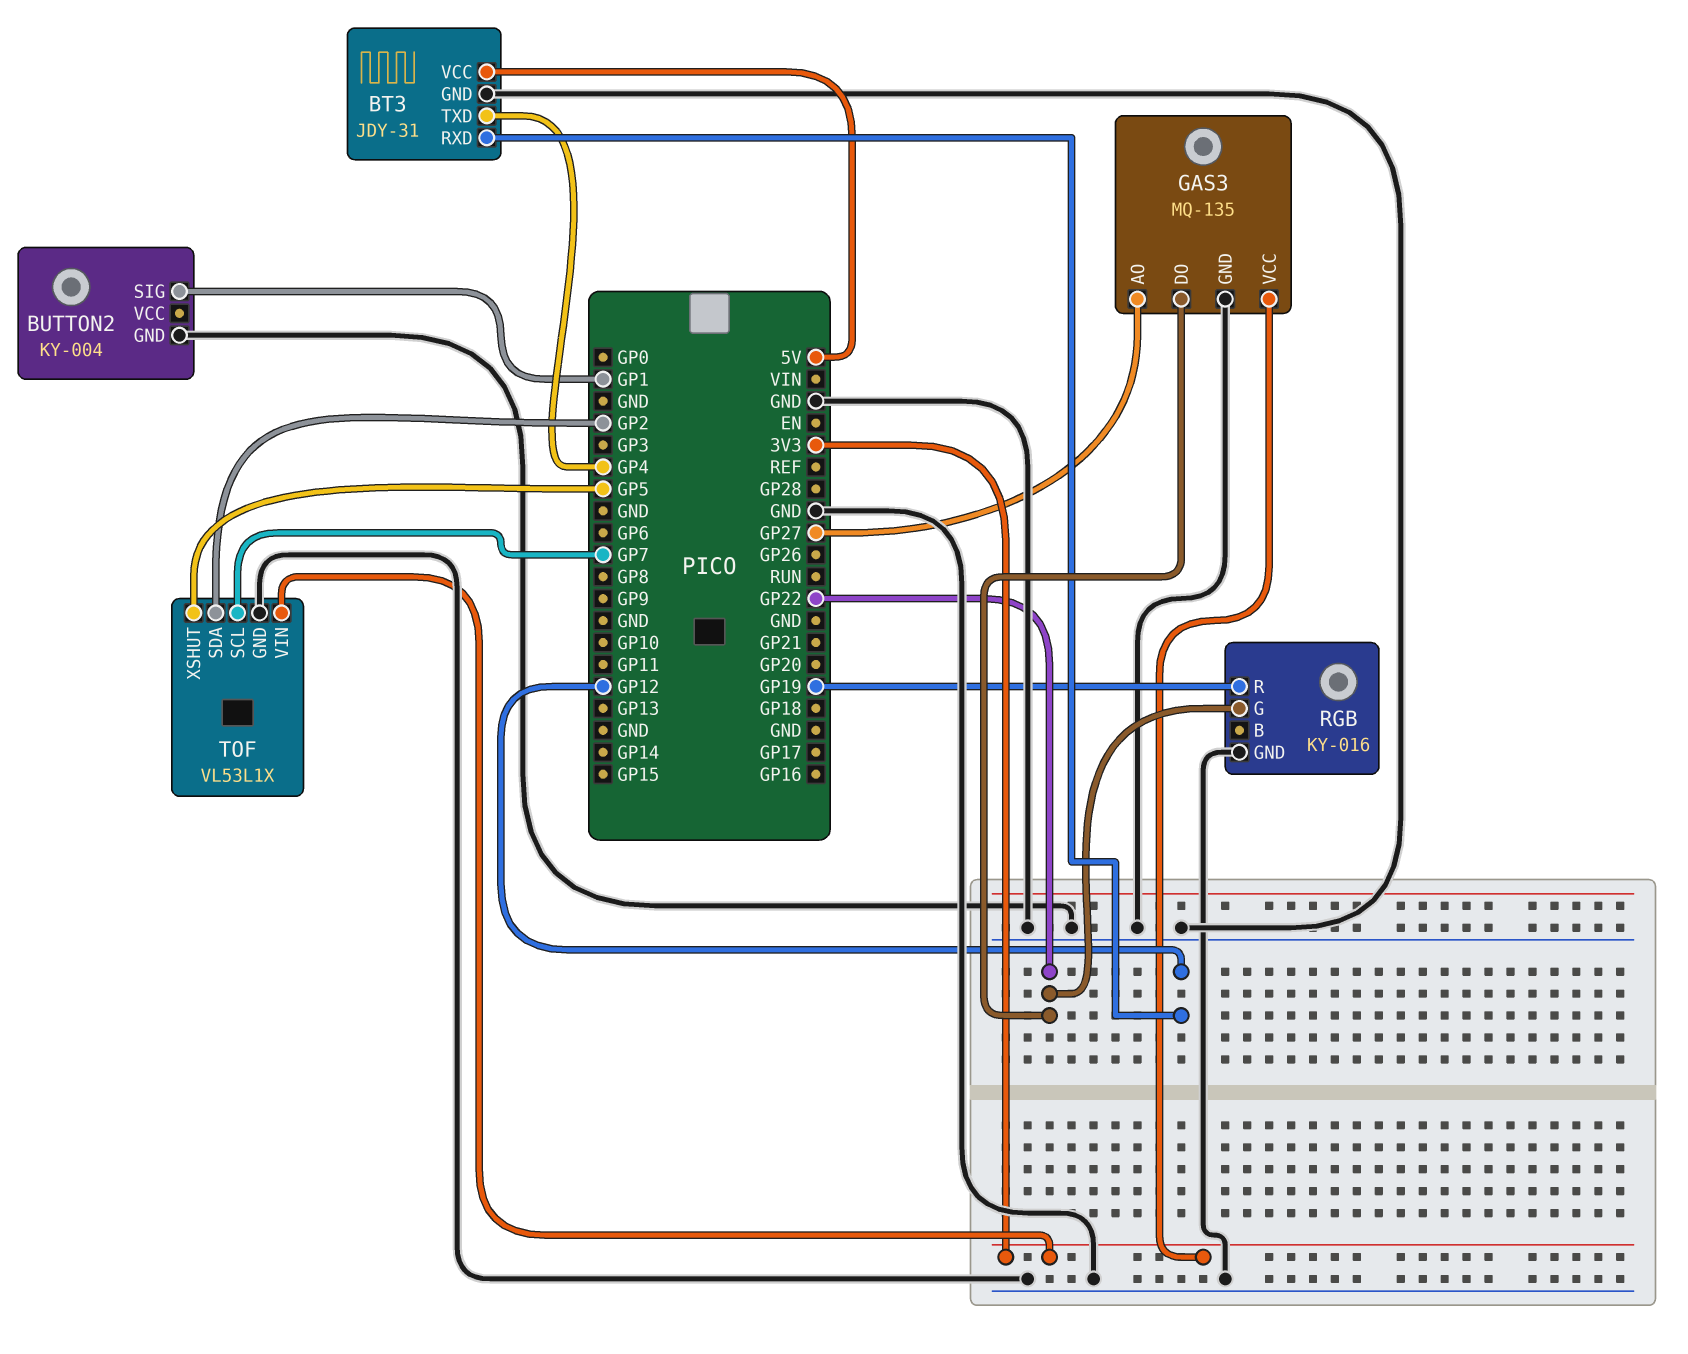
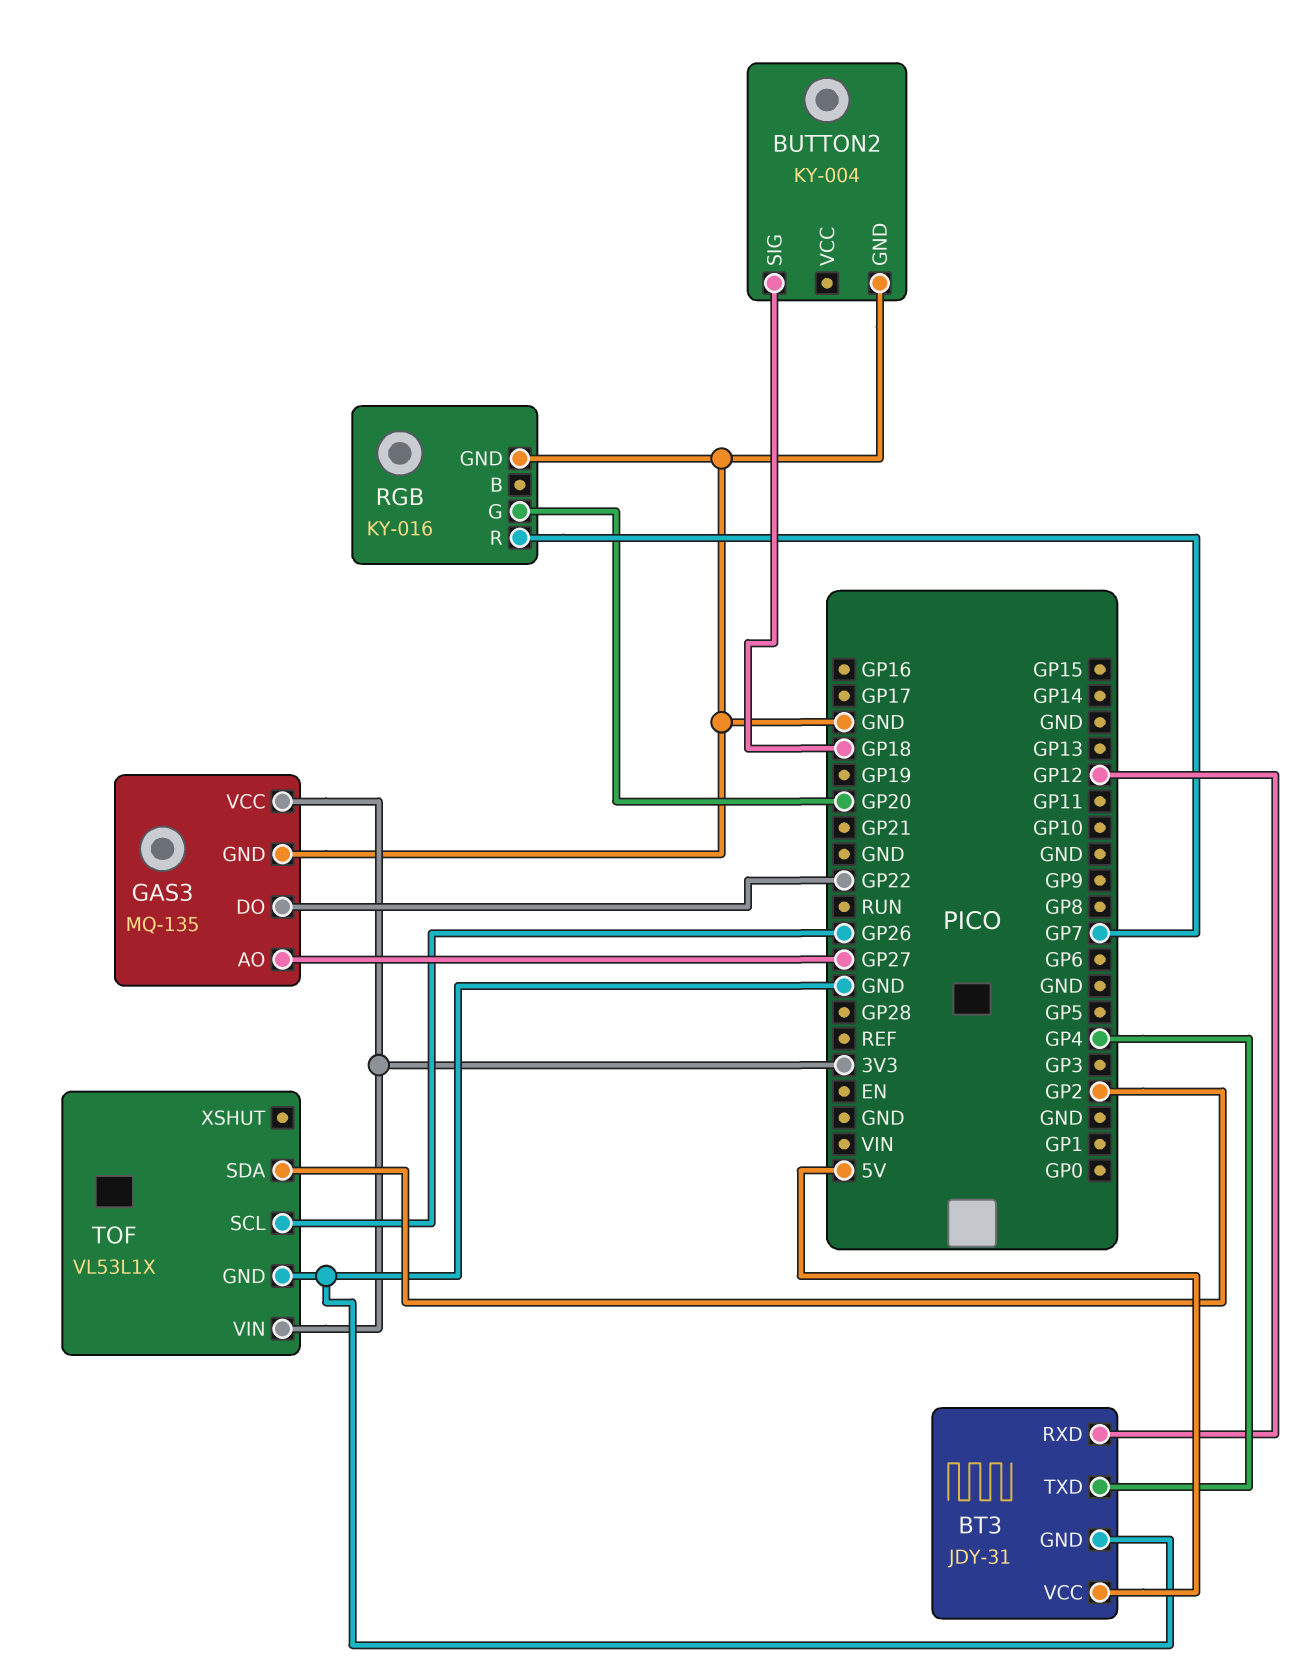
BUTTON2 pin SIG: GP1 -> GP18
RGB pin G: GP22 -> GP20
RGB pin R: GP19 -> GP7
TOF pin SCL: GP7 -> GP26
TOF pin XSHUT: GP5 -> none

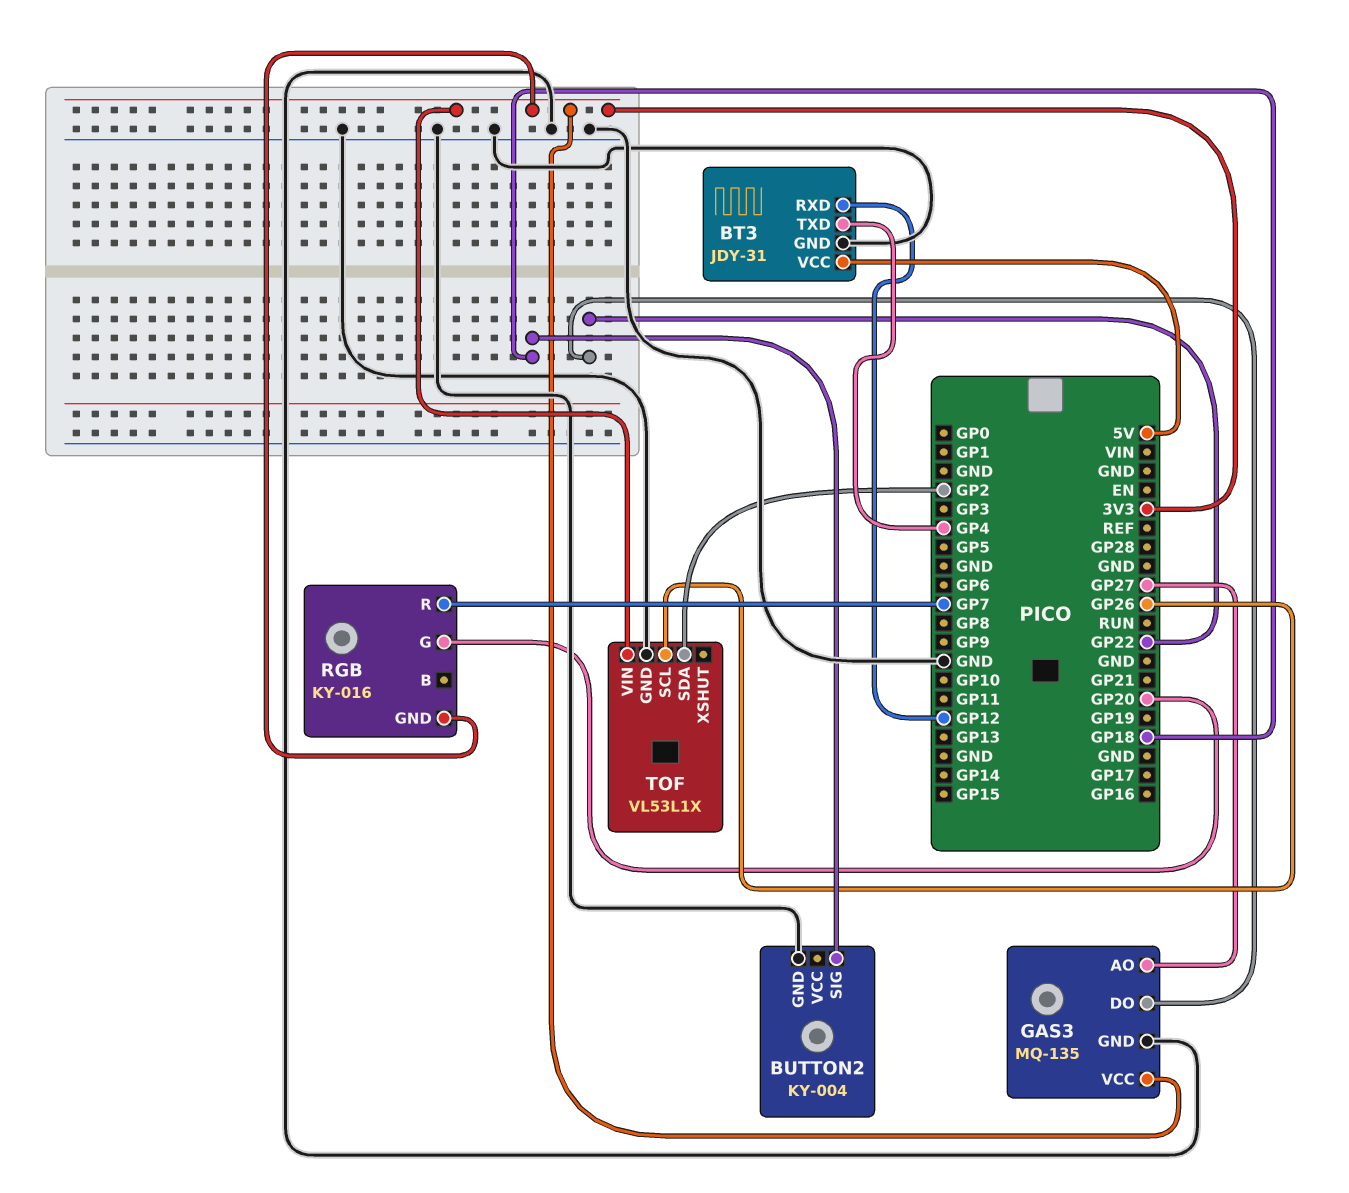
RGB pin GND: GND -> 3V3

